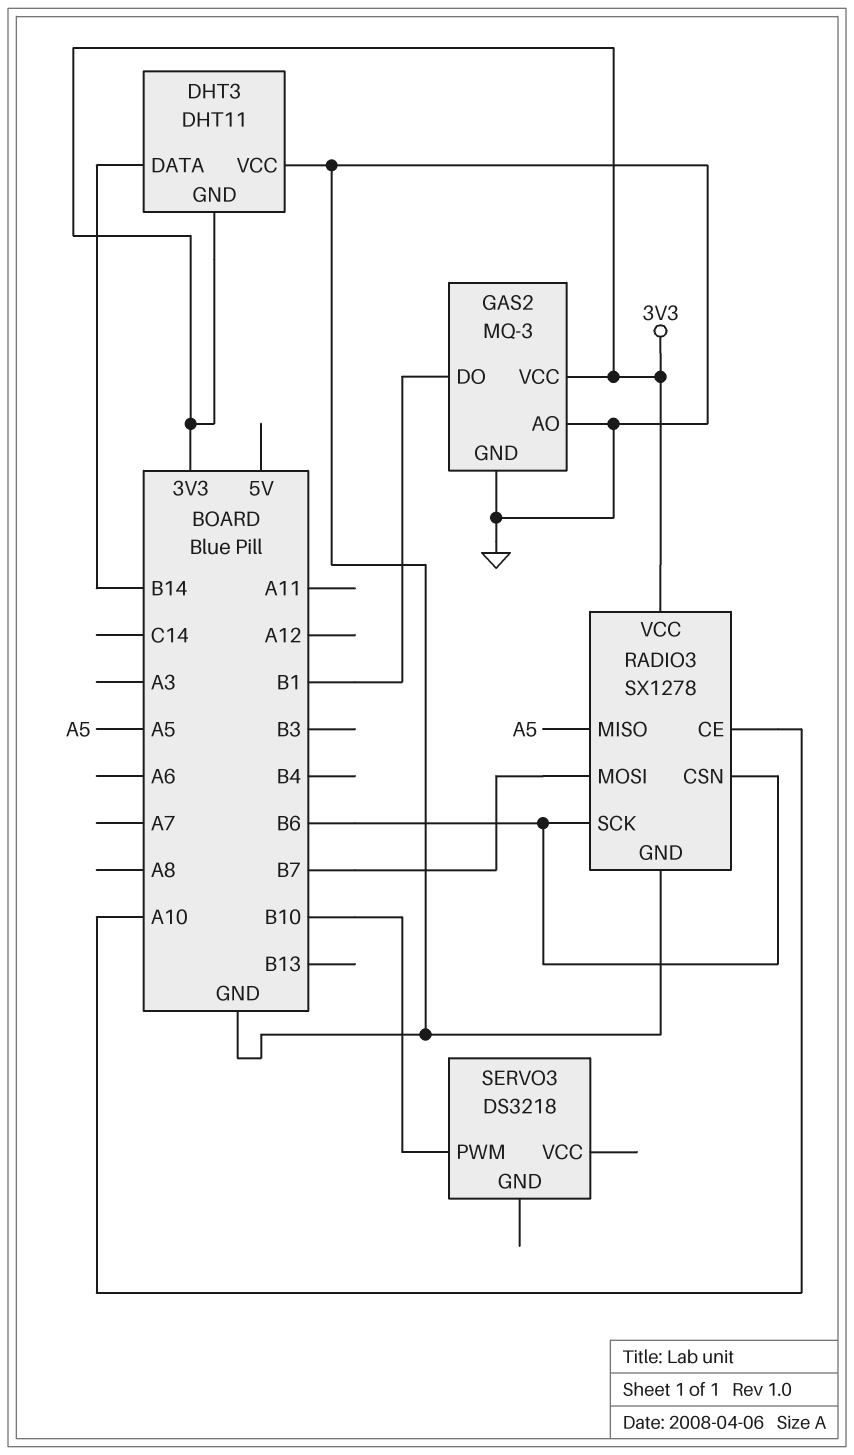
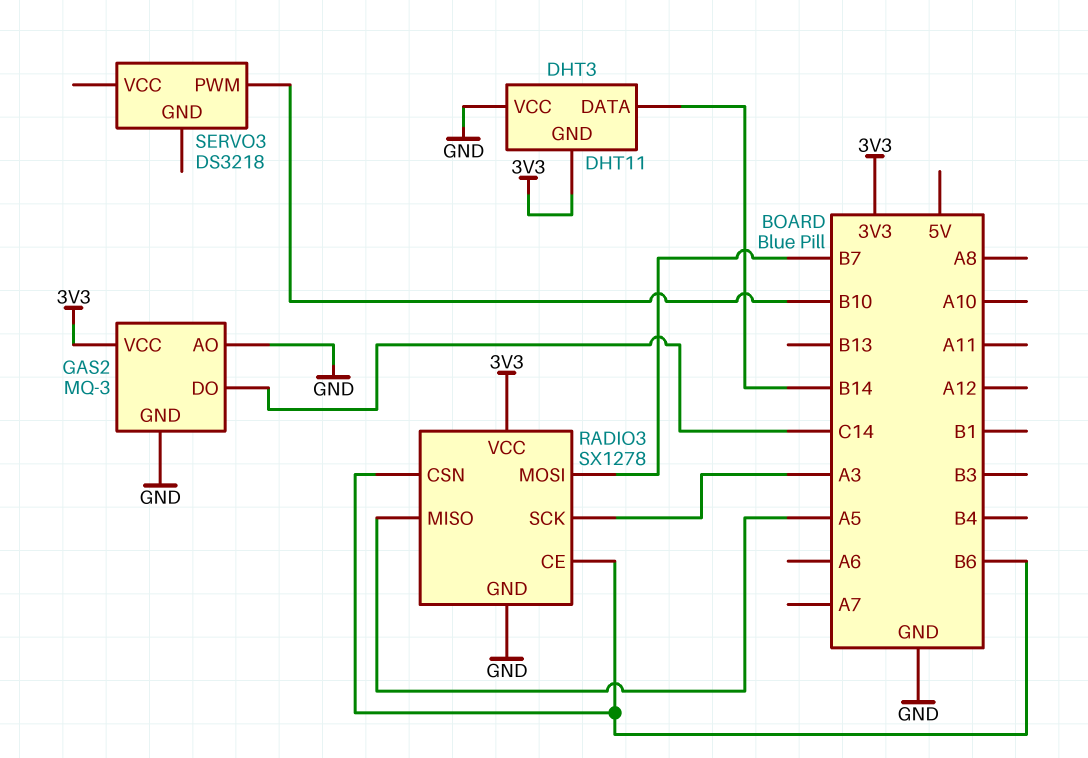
GAS2 pin DO: B1 -> C14
RADIO3 pin CE: A10 -> B6
RADIO3 pin SCK: B6 -> A3

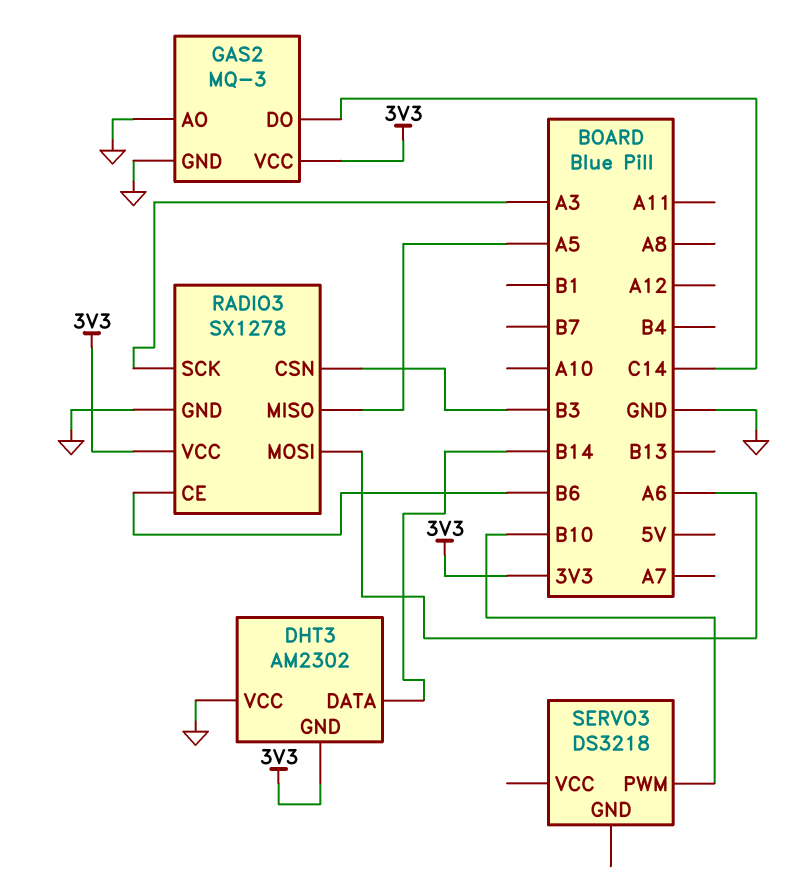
DHT3: DHT11 -> AM2302
RADIO3 pin CSN: B6 -> B3
RADIO3 pin MOSI: B7 -> A6

